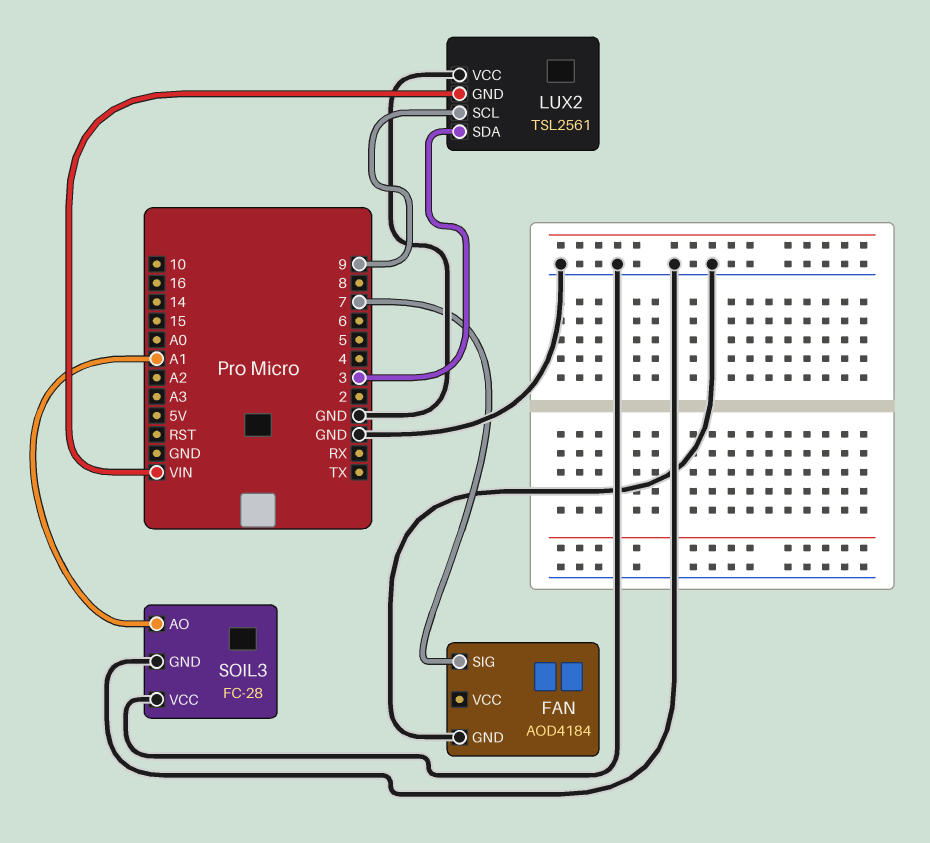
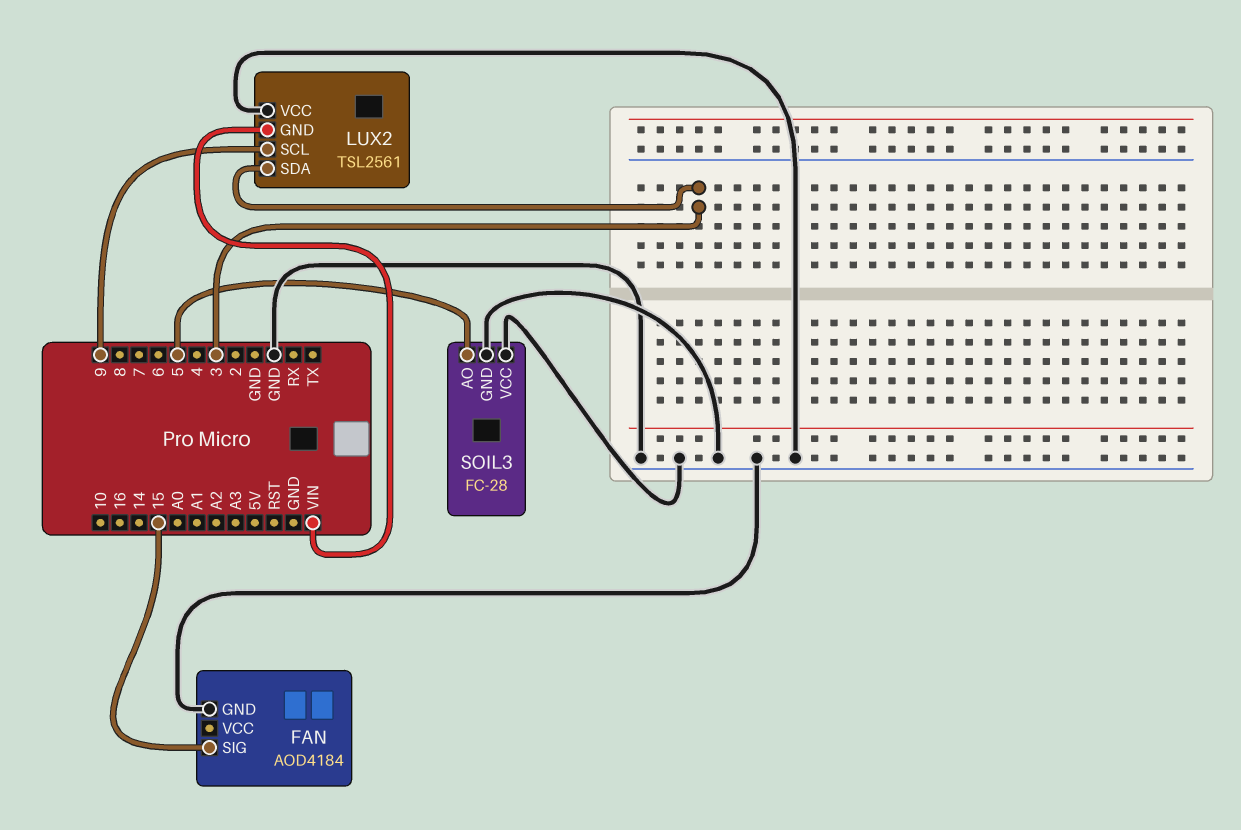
FAN pin SIG: 7 -> 15
SOIL3 pin AO: A1 -> 5

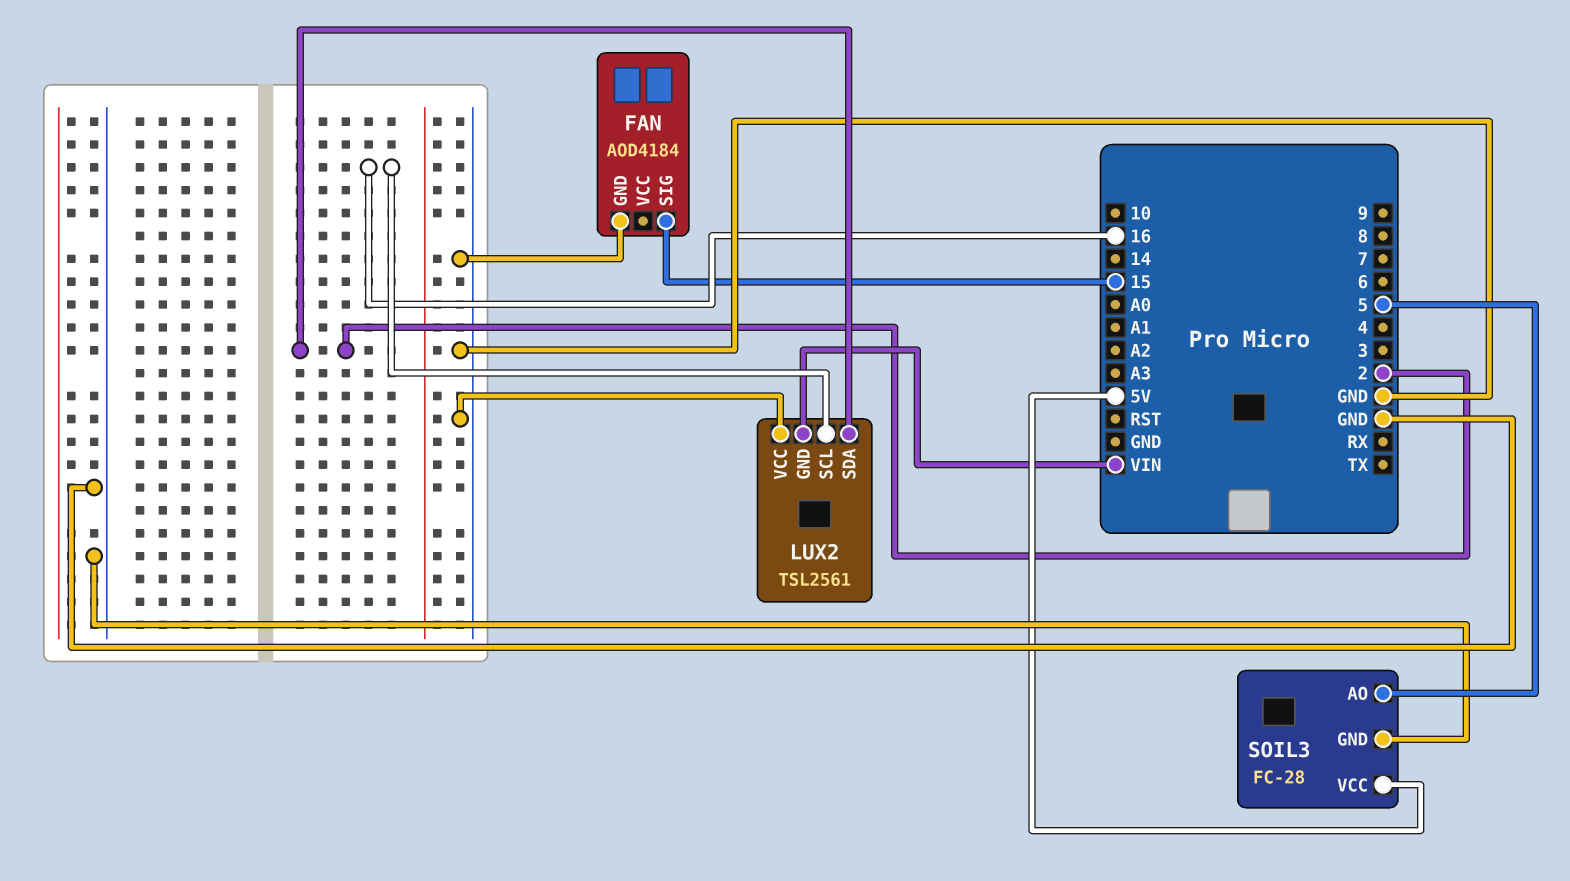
LUX2 pin SCL: 9 -> 16
LUX2 pin SDA: 3 -> 2
SOIL3 pin VCC: GND -> 5V

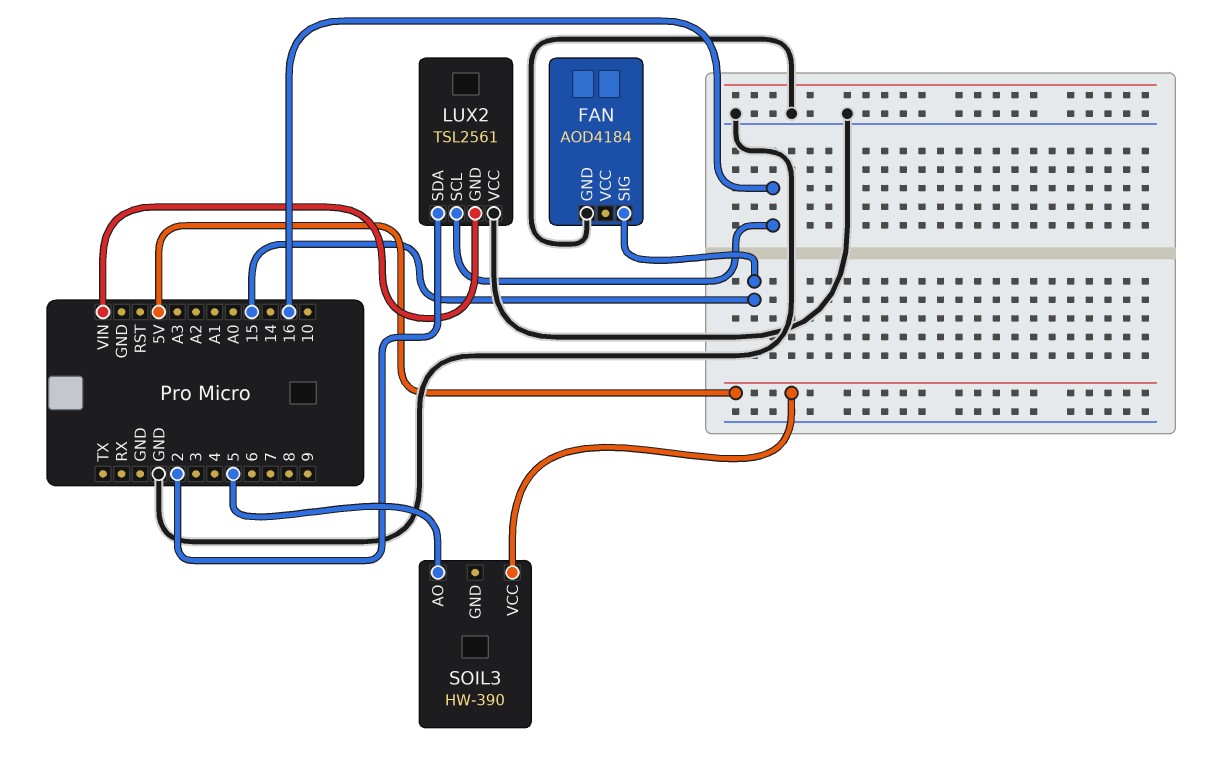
SOIL3: FC-28 -> HW-390
SOIL3 pin GND: GND -> none

